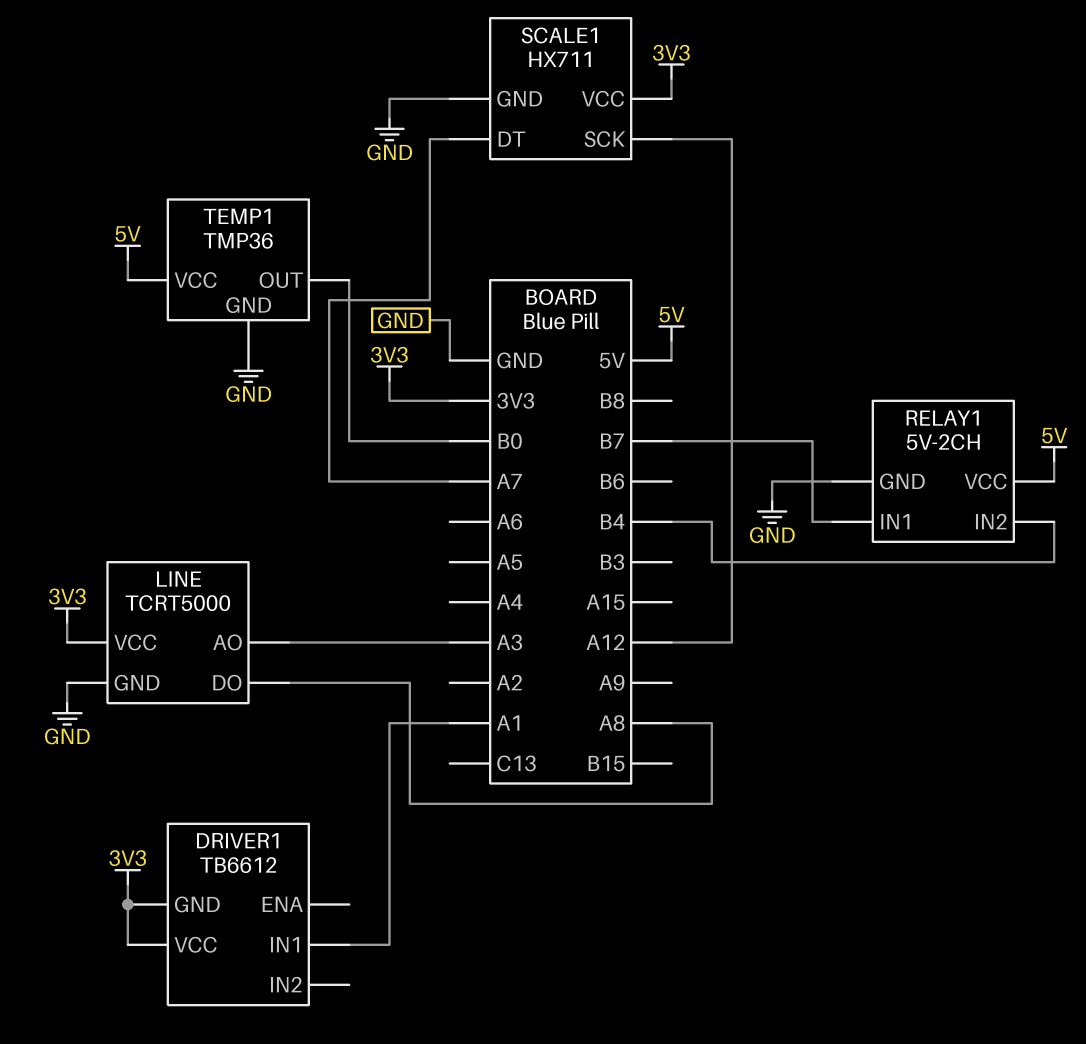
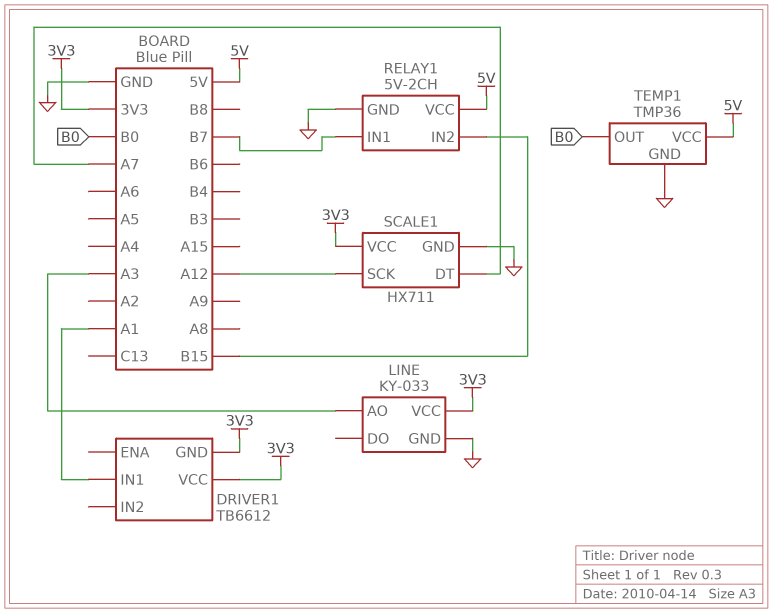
LINE: TCRT5000 -> KY-033
LINE pin DO: A8 -> none
RELAY1 pin IN2: B4 -> B15

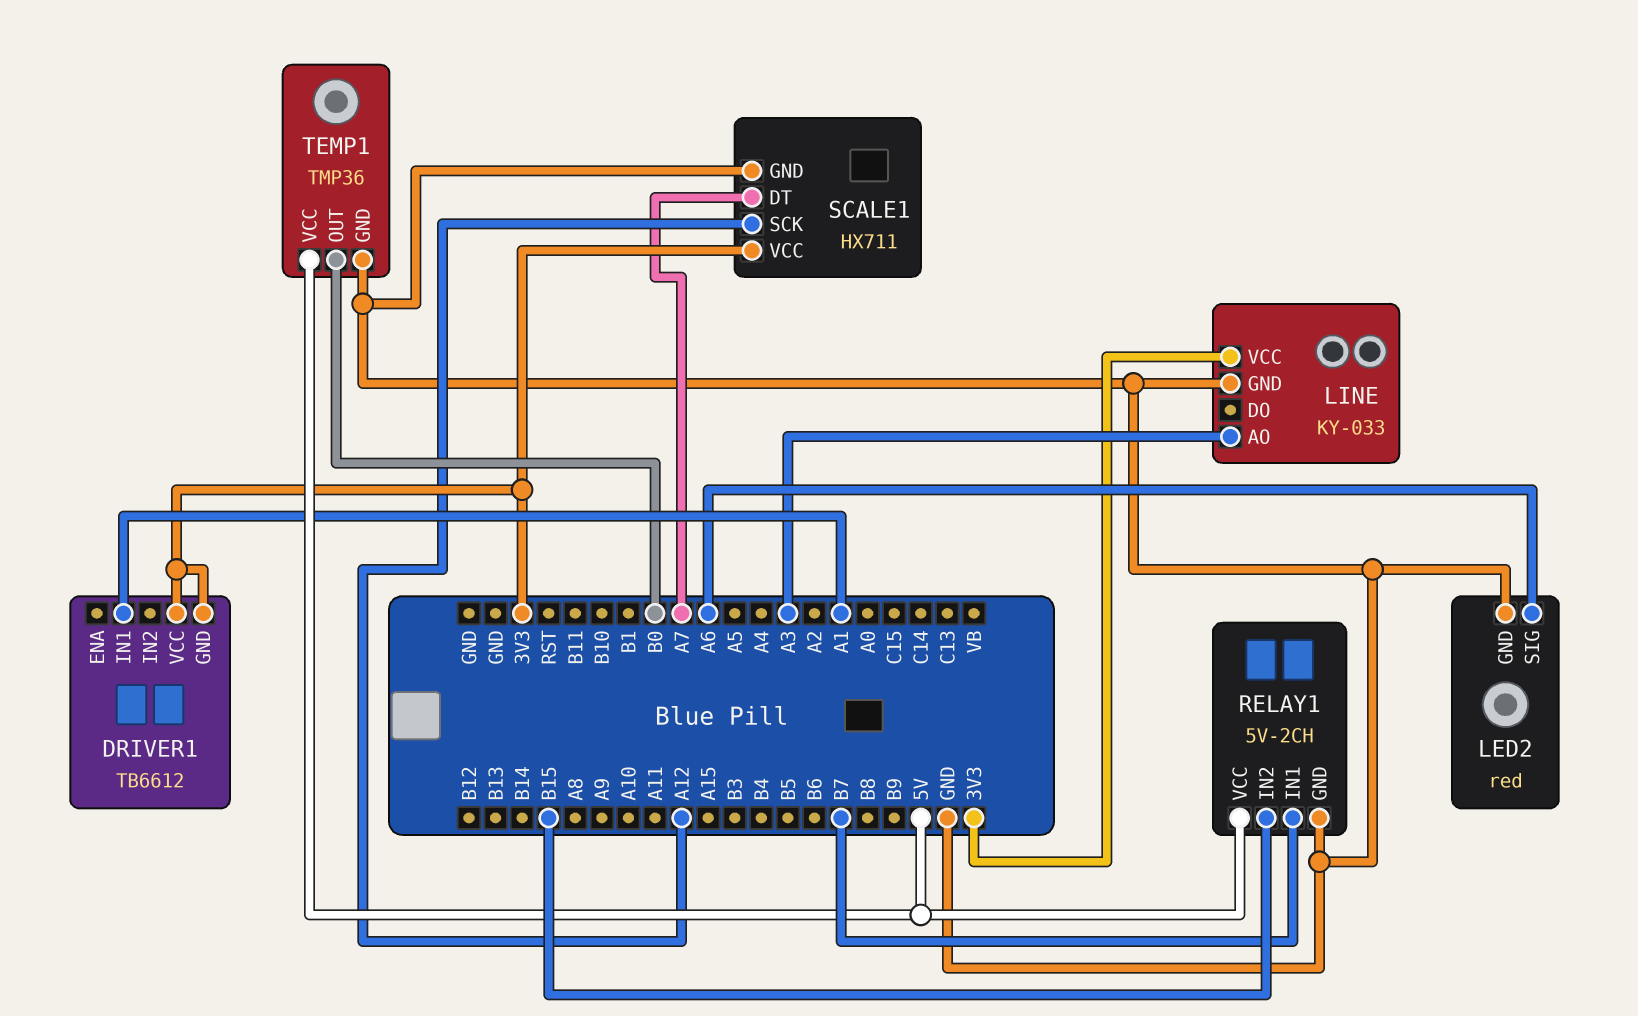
LED2: none -> red
LED2 pin GND: none -> GND
LED2 pin SIG: none -> A6

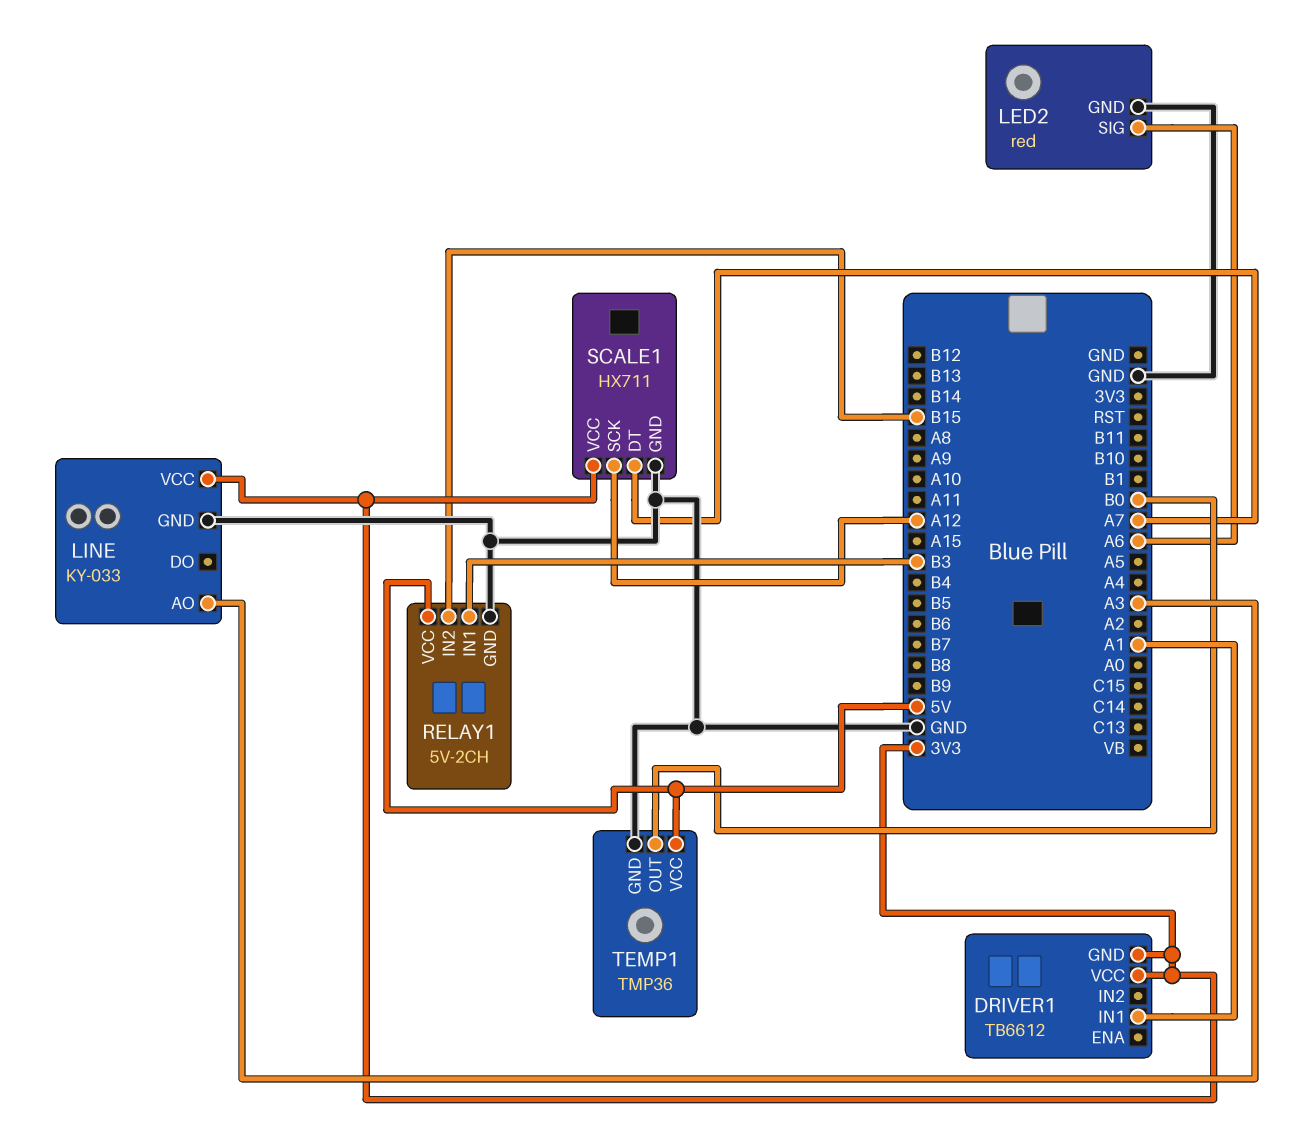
RELAY1 pin IN1: B7 -> B3

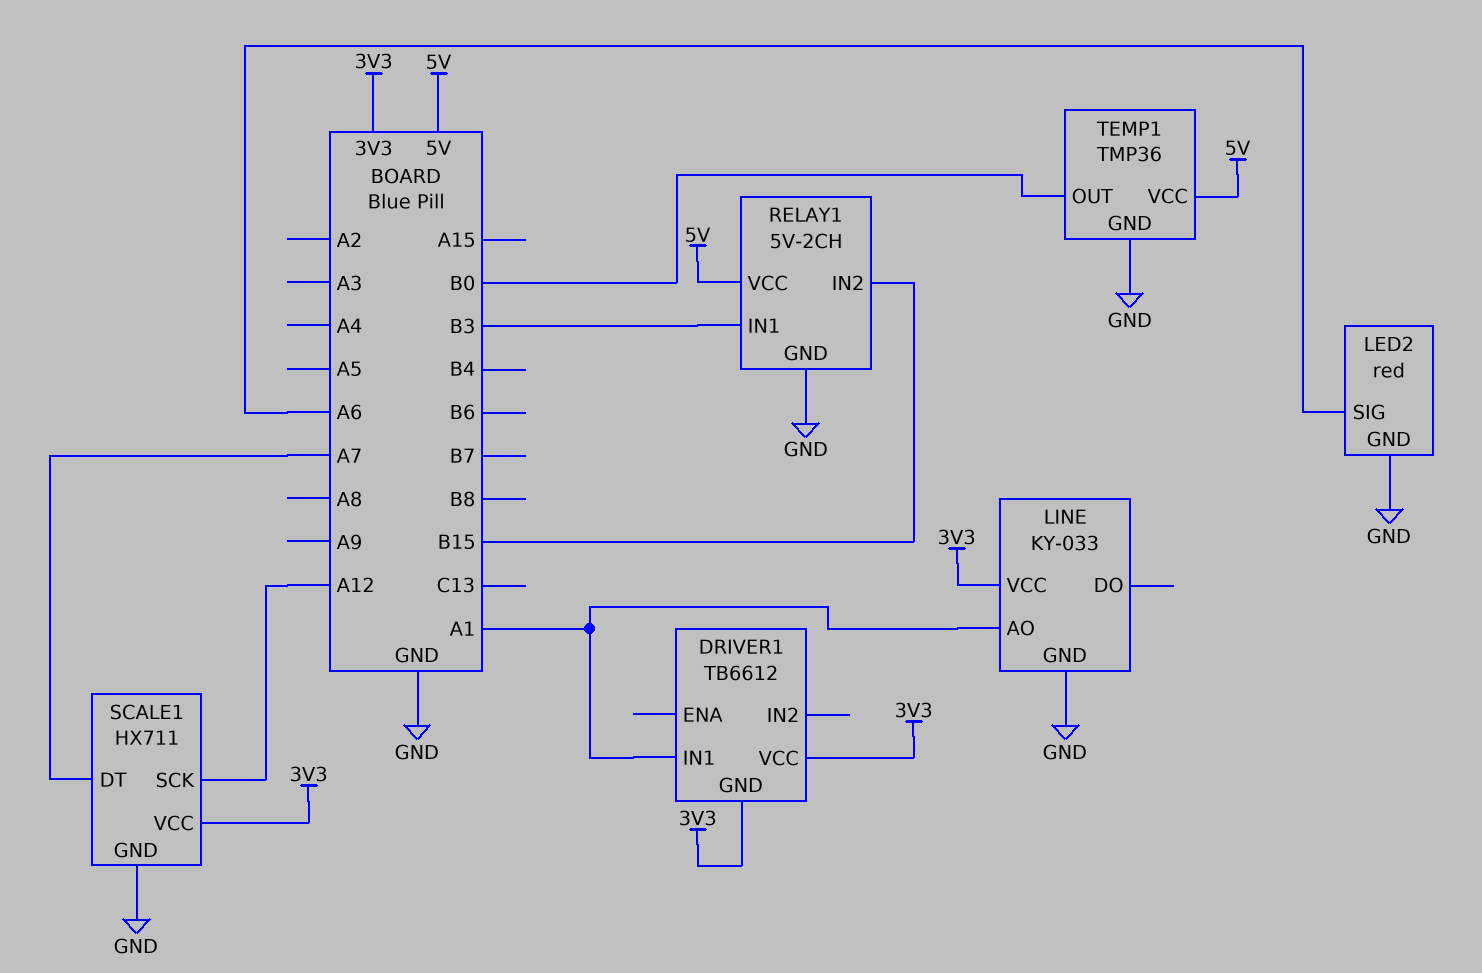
LINE pin AO: A3 -> A1

